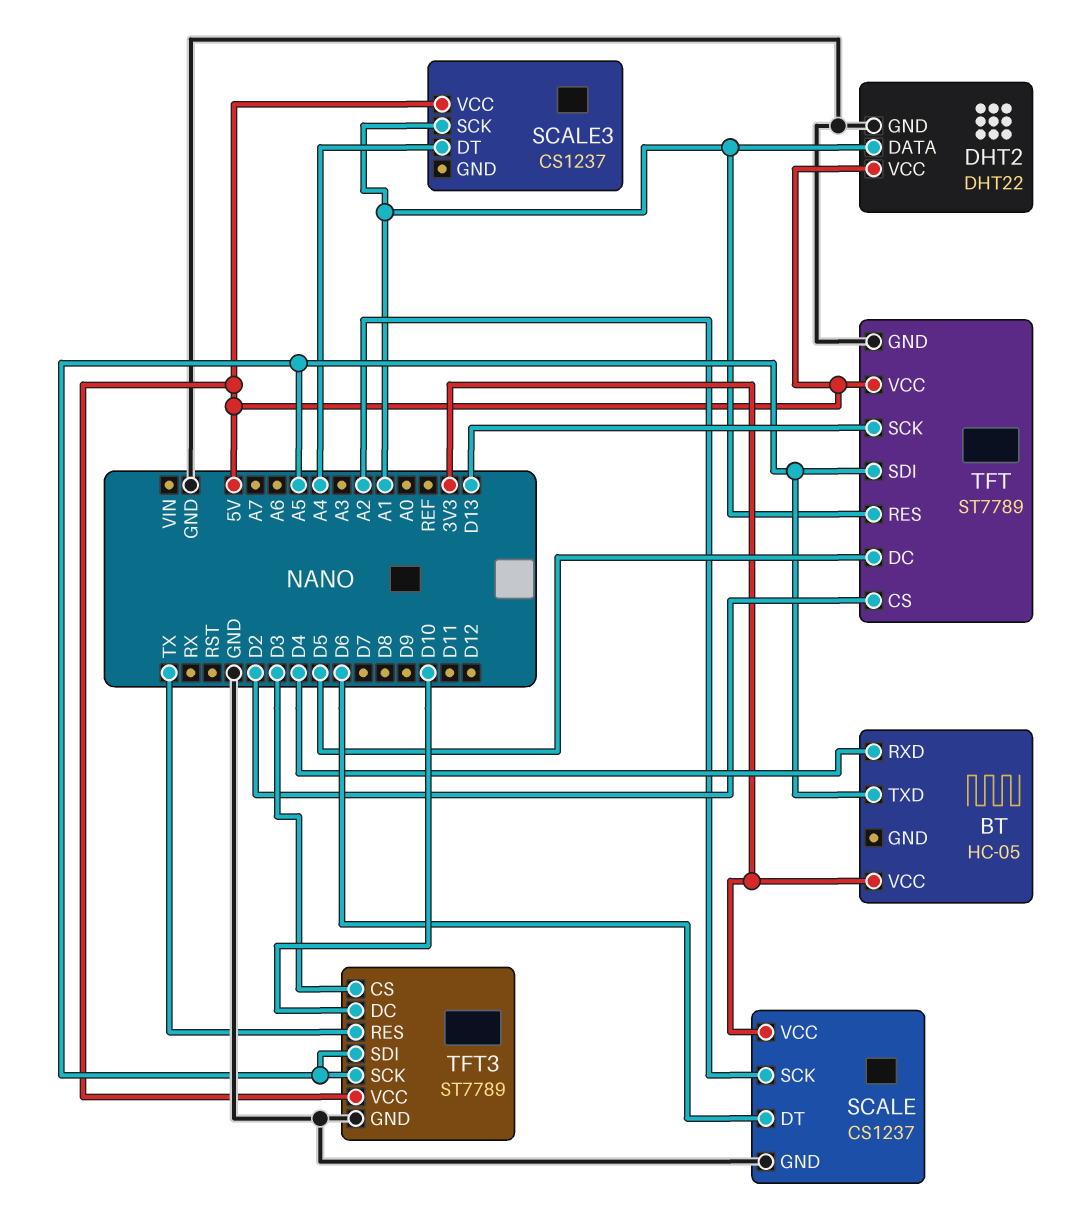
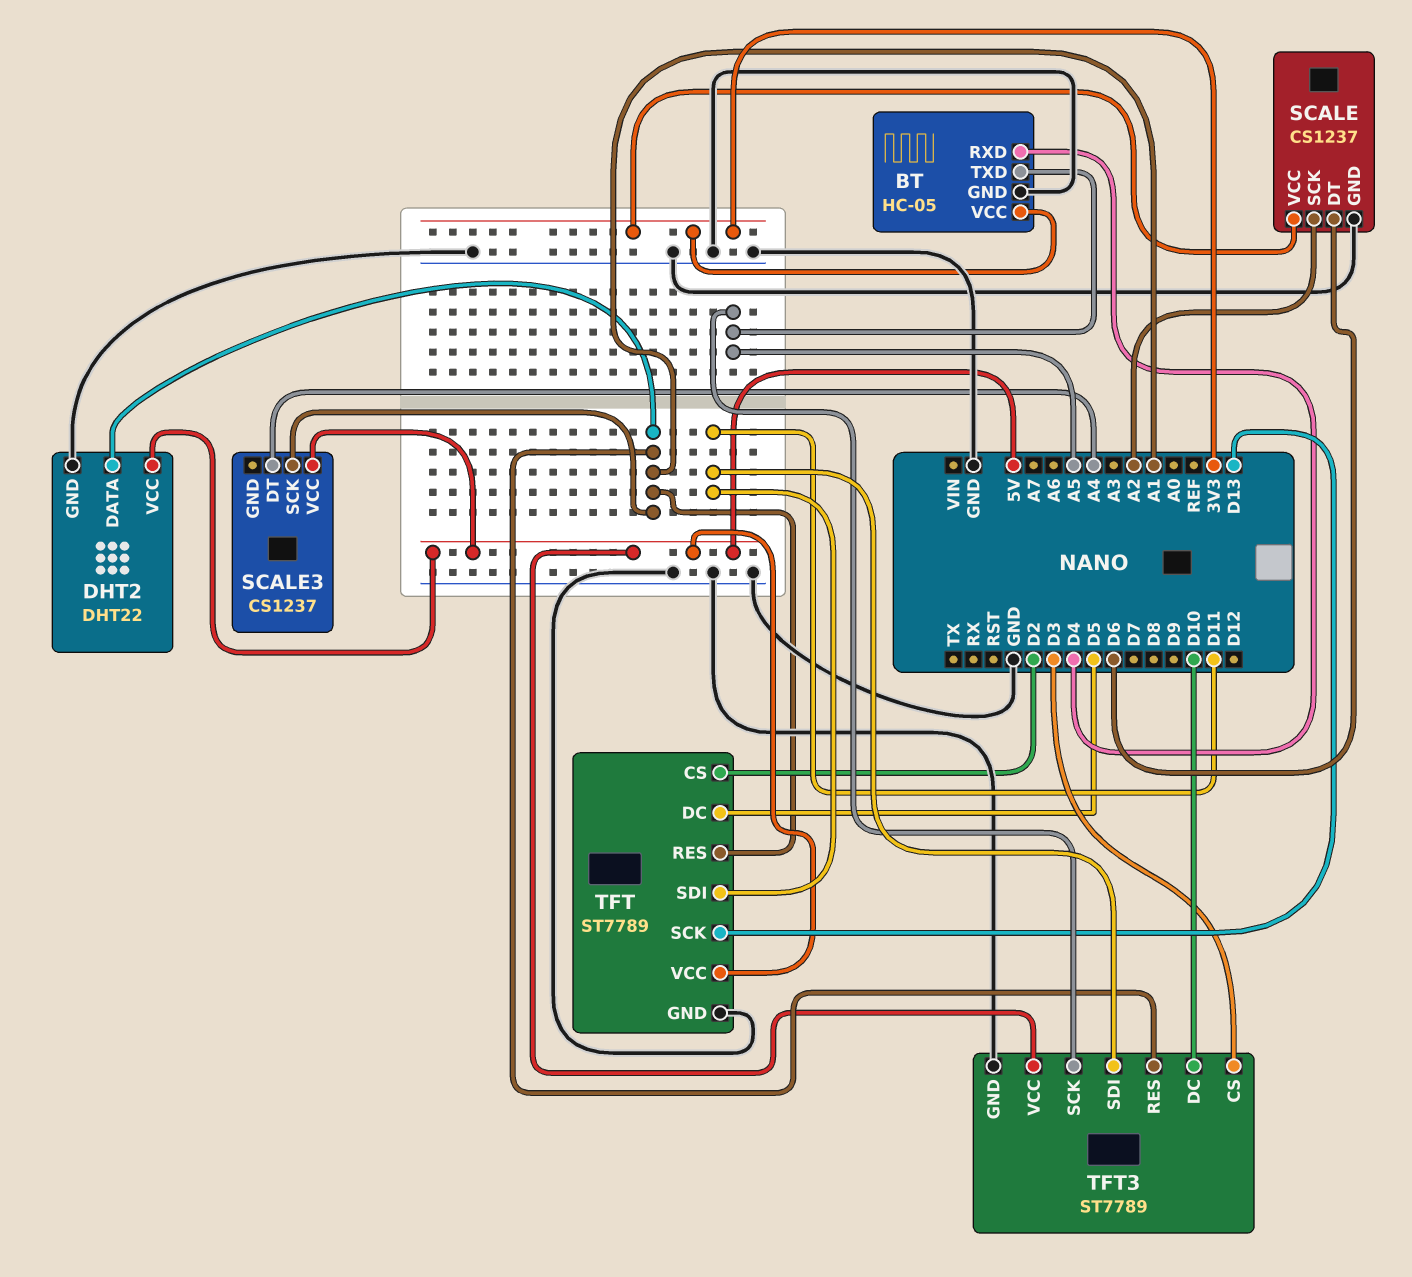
BT pin GND: none -> GND
TFT pin SDI: A5 -> D11
TFT3 pin RES: TX -> A1
TFT3 pin SDI: A5 -> D11

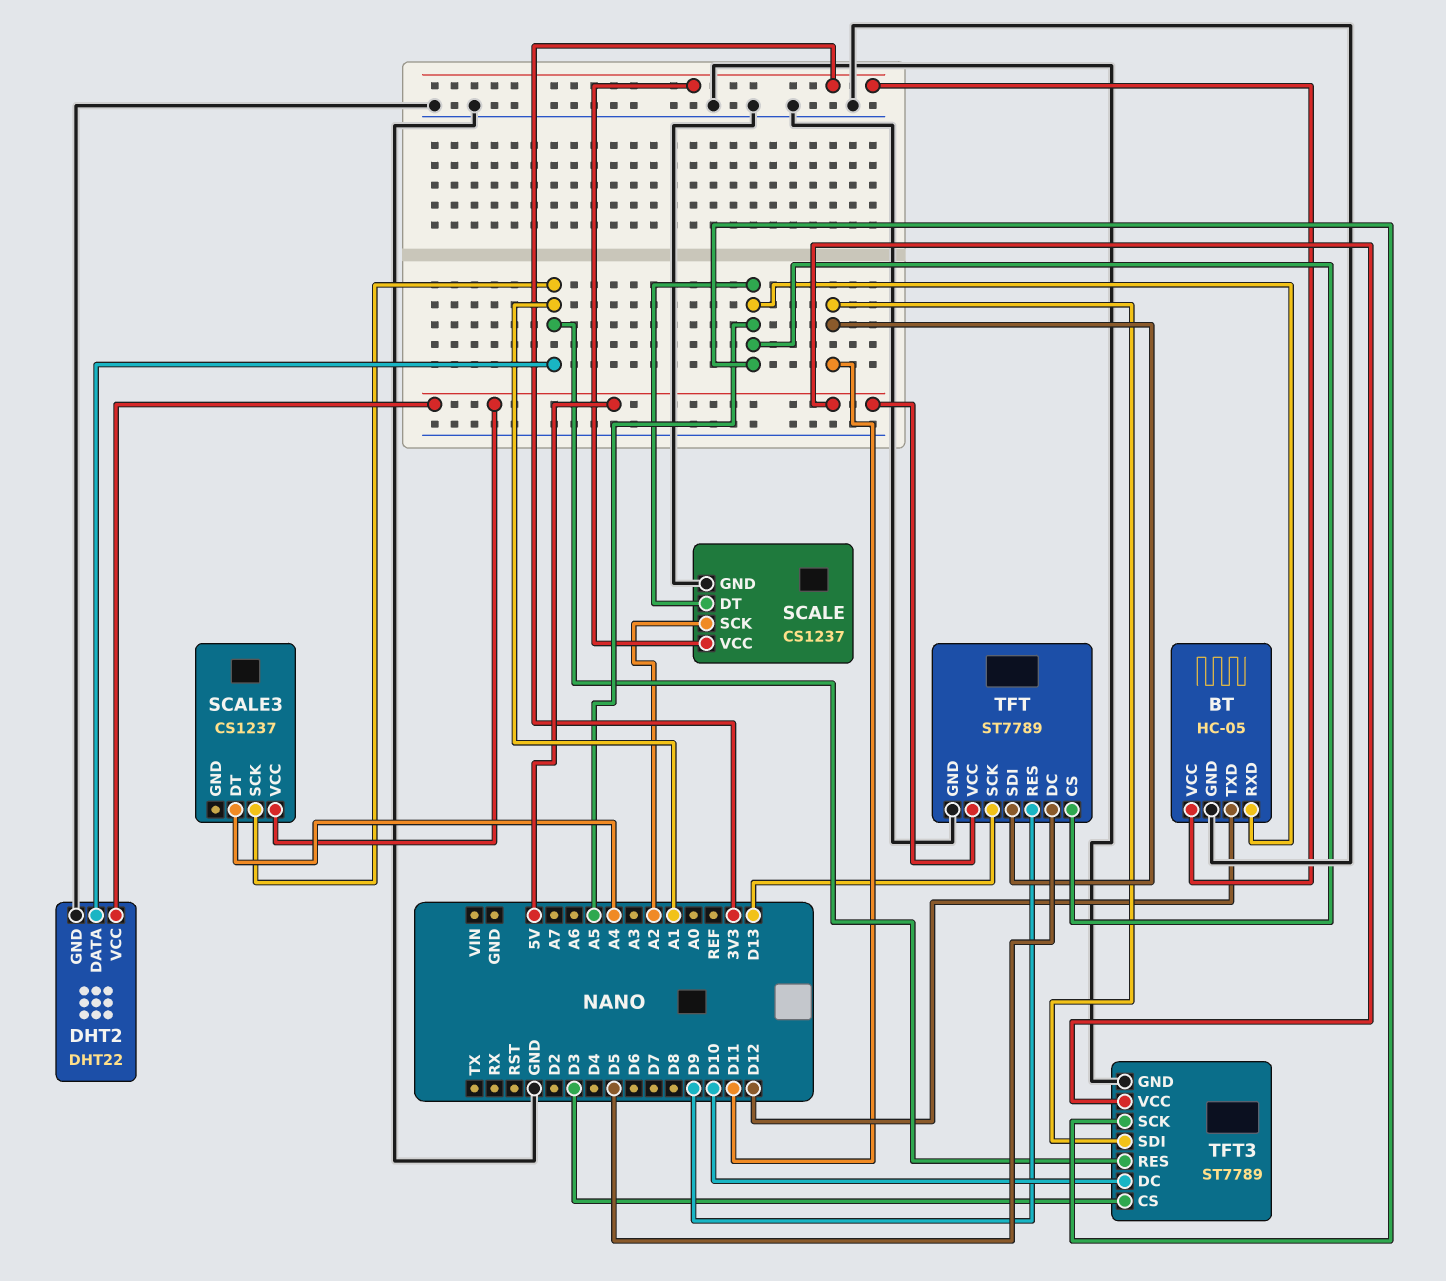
BT pin RXD: D4 -> A5
BT pin TXD: A5 -> D12
SCALE pin DT: D6 -> A5
TFT pin CS: D2 -> A5
TFT pin RES: A1 -> D9

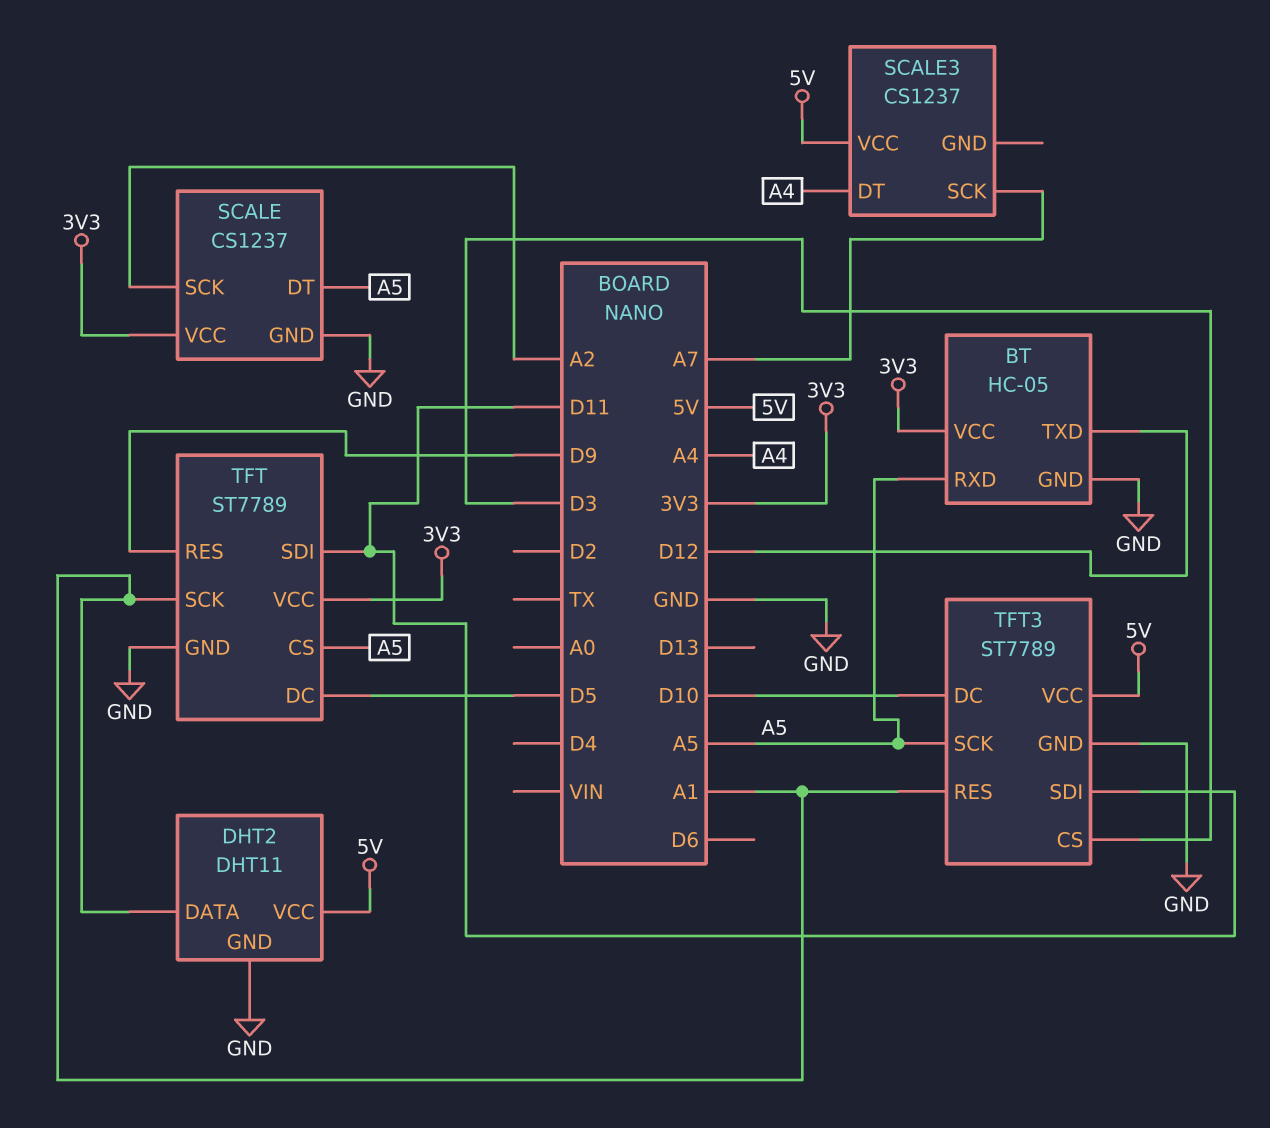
DHT2: DHT22 -> DHT11
SCALE3 pin SCK: A1 -> A7
TFT pin SCK: D13 -> A1
TFT pin VCC: 5V -> 3V3

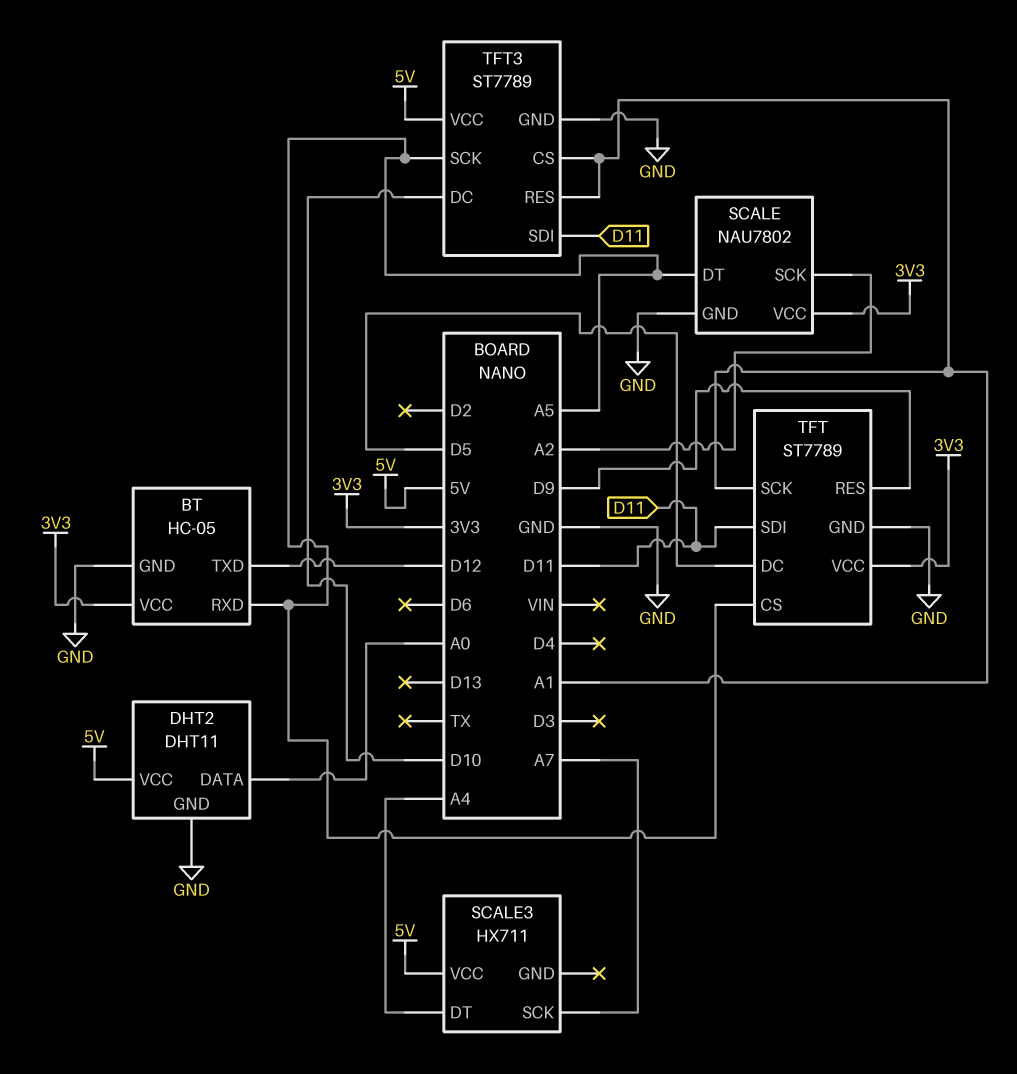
DHT2 pin DATA: A1 -> A0
SCALE: CS1237 -> NAU7802
SCALE3: CS1237 -> HX711
TFT3 pin CS: D3 -> A1

